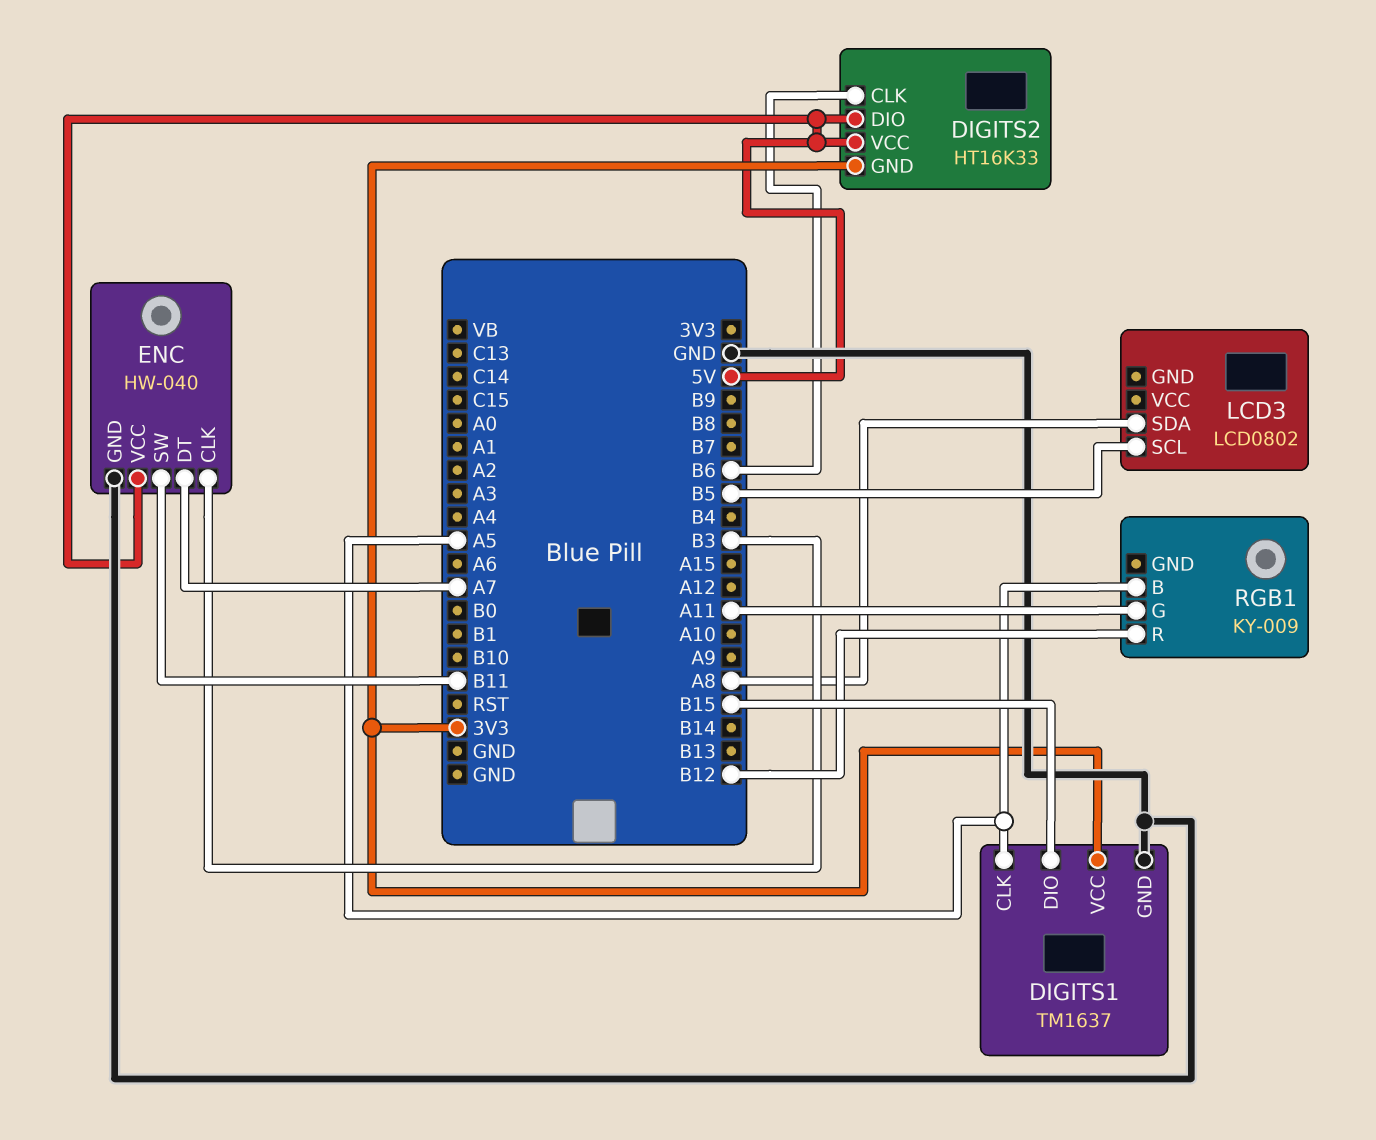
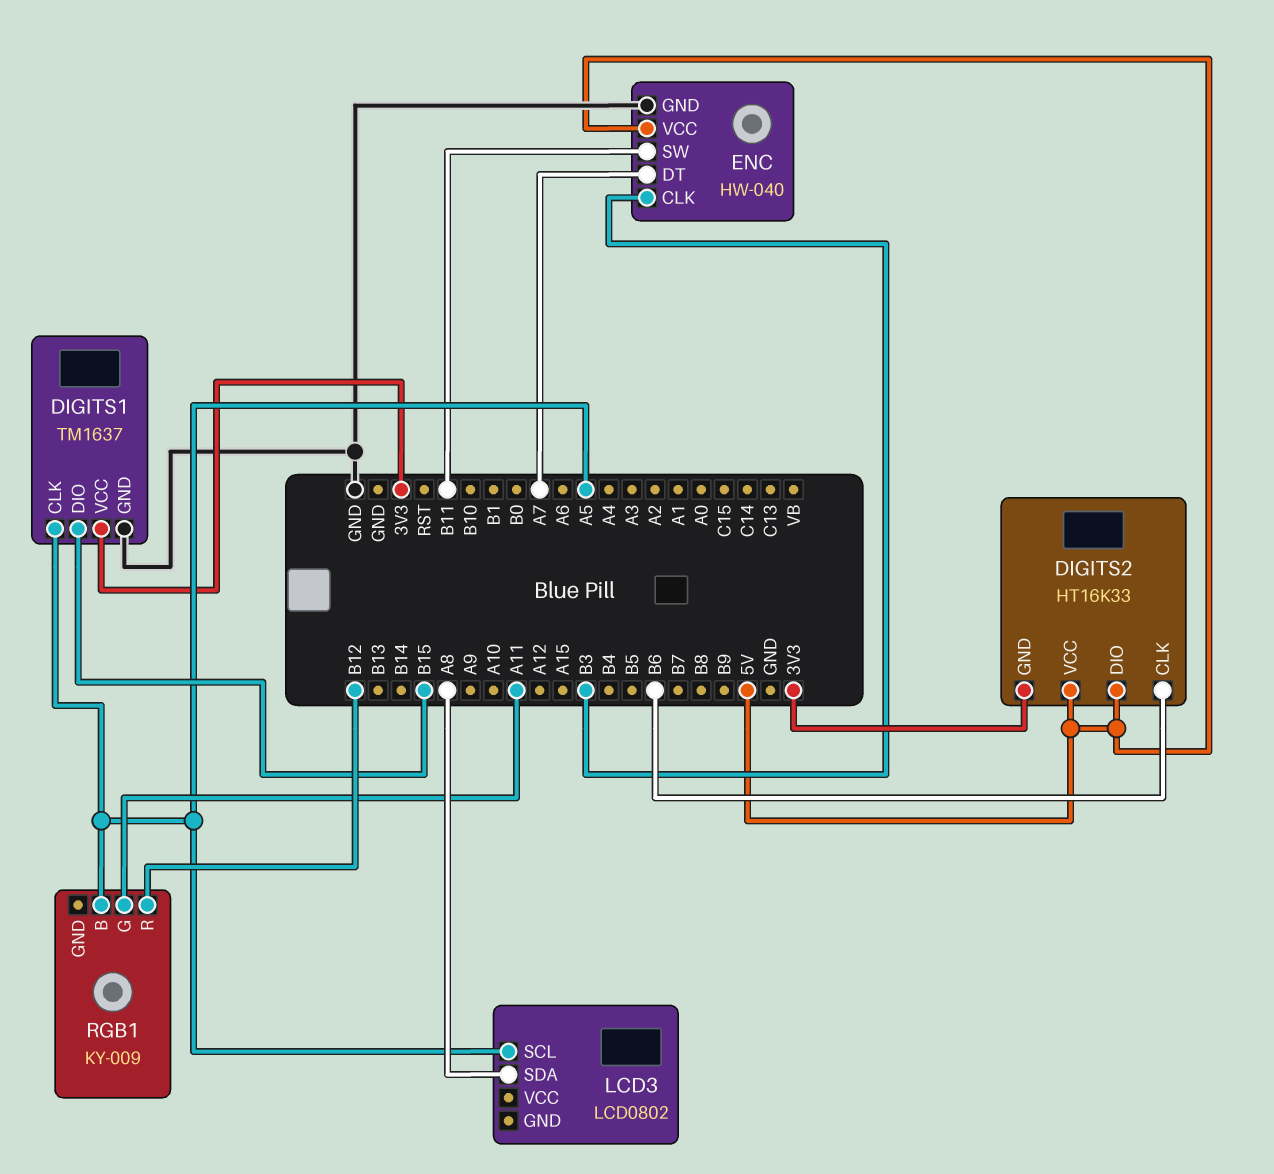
LCD3 pin SCL: B5 -> A5

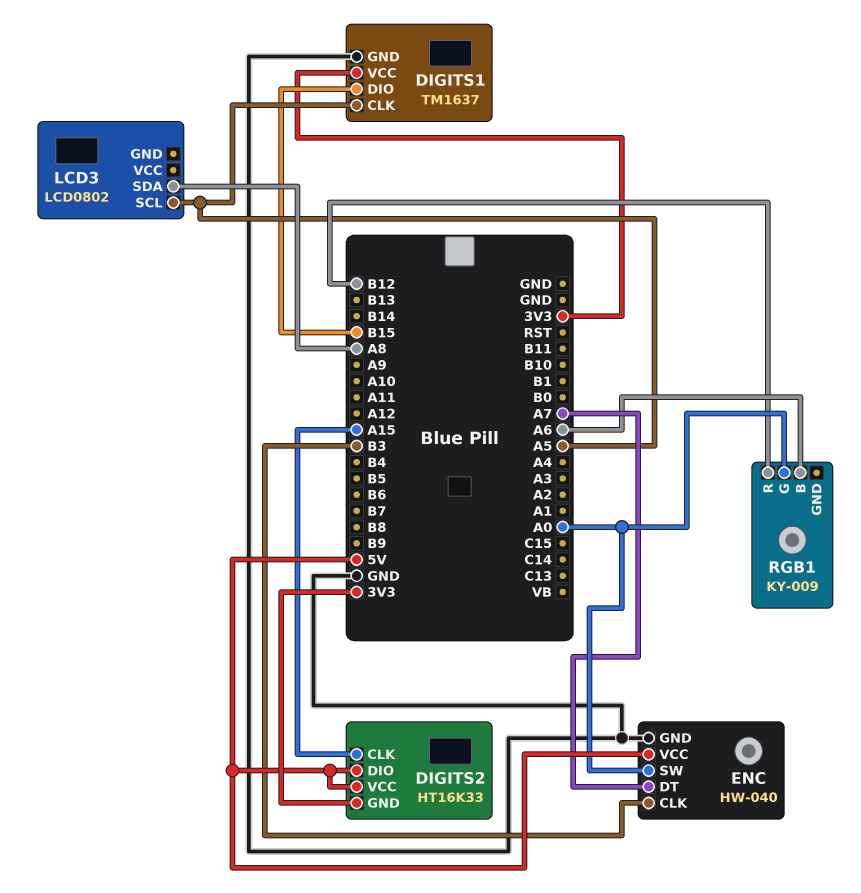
DIGITS2 pin CLK: B6 -> A15
ENC pin SW: B11 -> A0
RGB1 pin B: A5 -> A6
RGB1 pin G: A11 -> A0

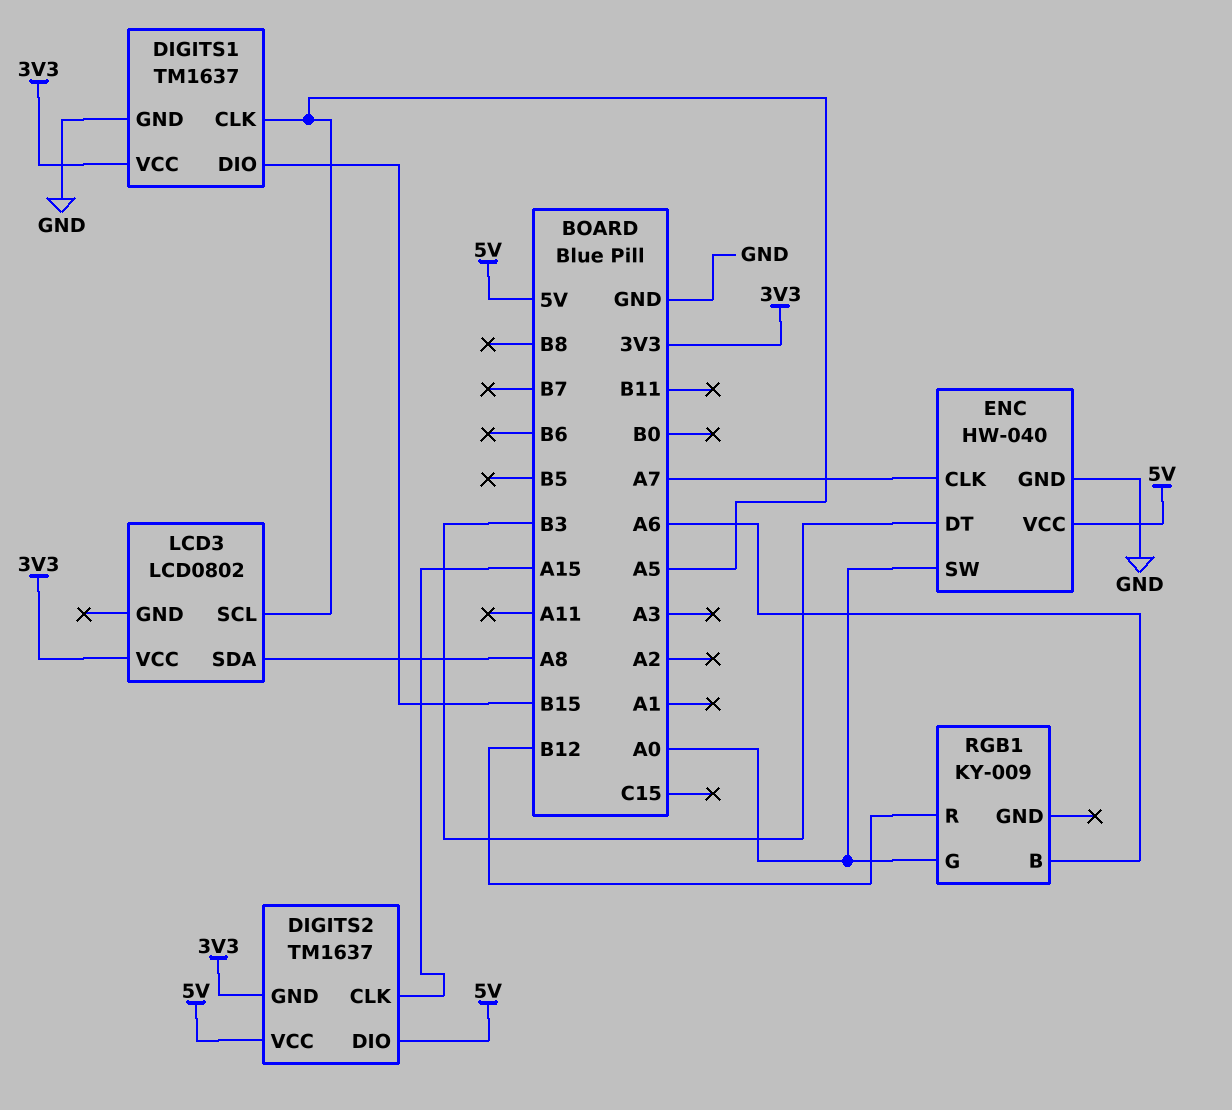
DIGITS2: HT16K33 -> TM1637
ENC pin CLK: B3 -> A7
ENC pin DT: A7 -> B3
LCD3 pin VCC: none -> 3V3

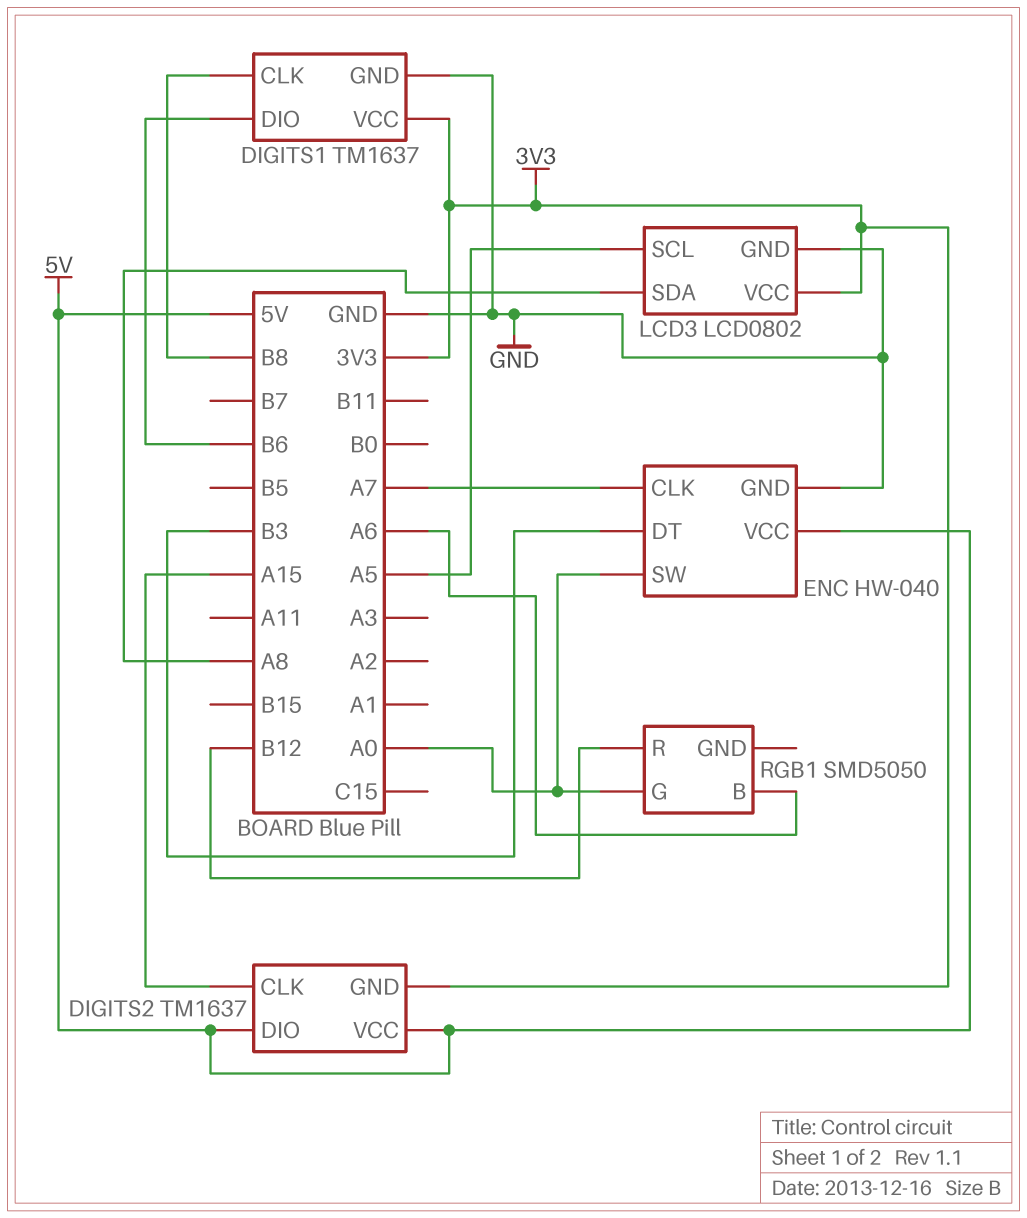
DIGITS1 pin CLK: A5 -> B8
DIGITS1 pin DIO: B15 -> B6
LCD3 pin GND: none -> GND
RGB1: KY-009 -> SMD5050

